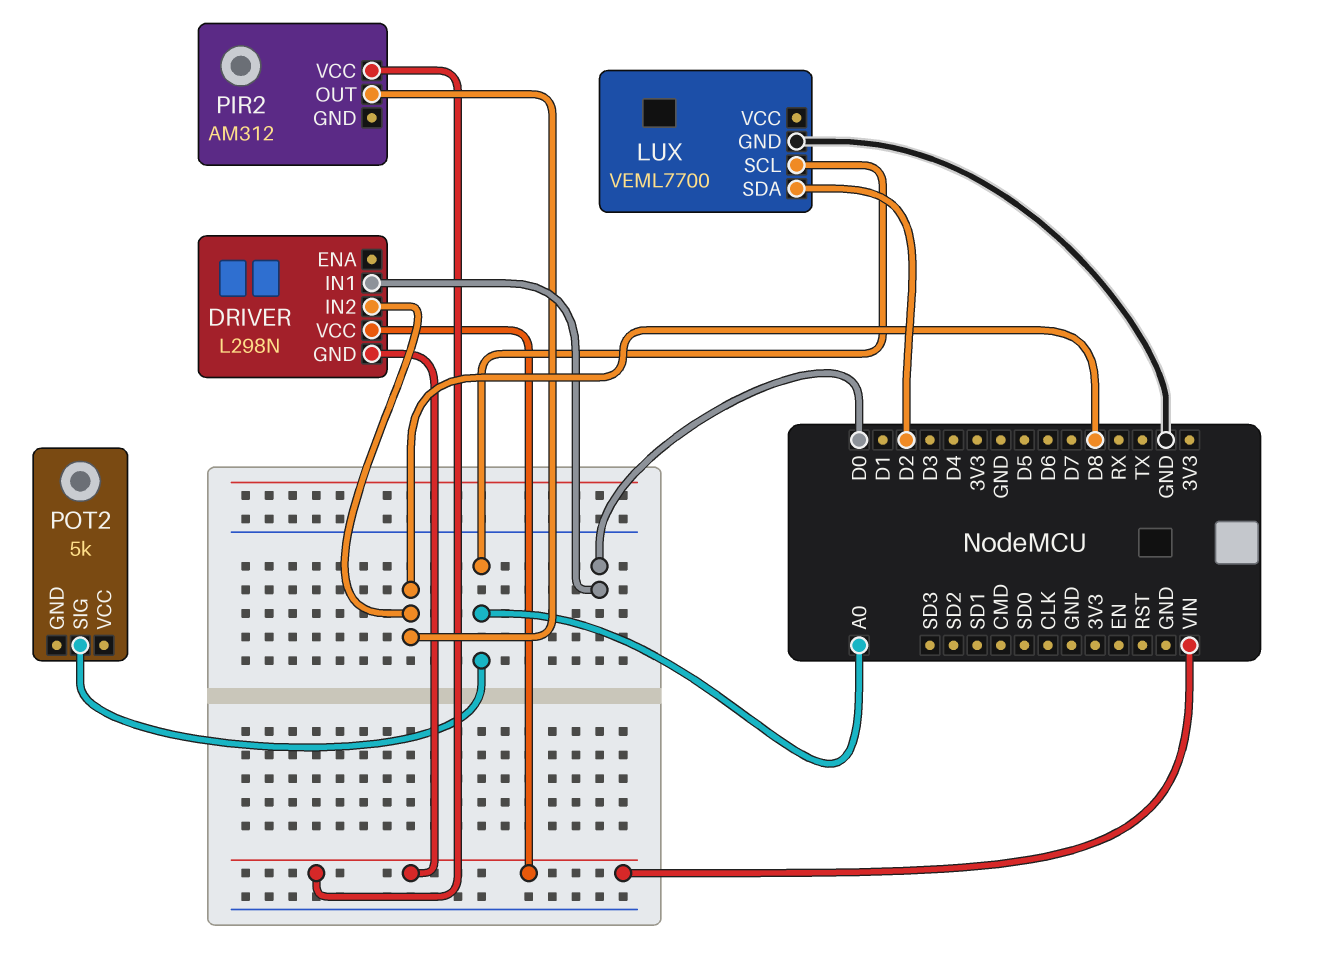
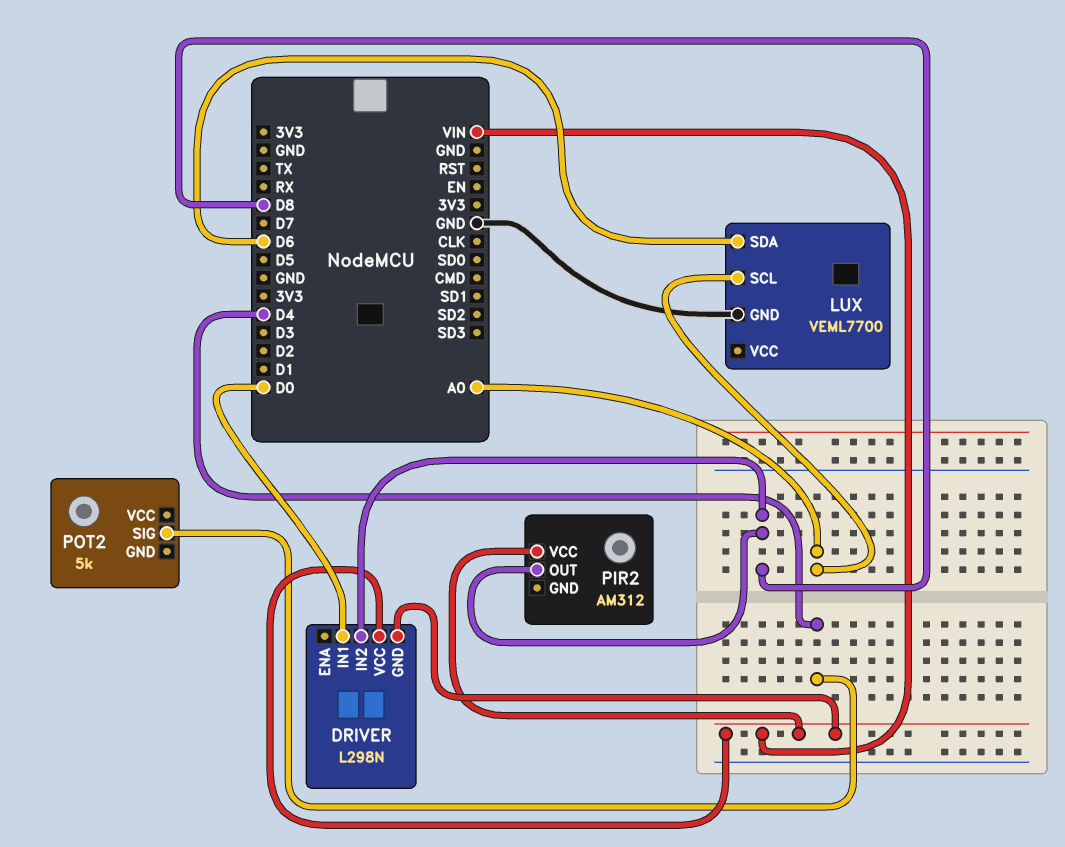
LUX pin SDA: D2 -> D6
POT2 pin SIG: A0 -> D4

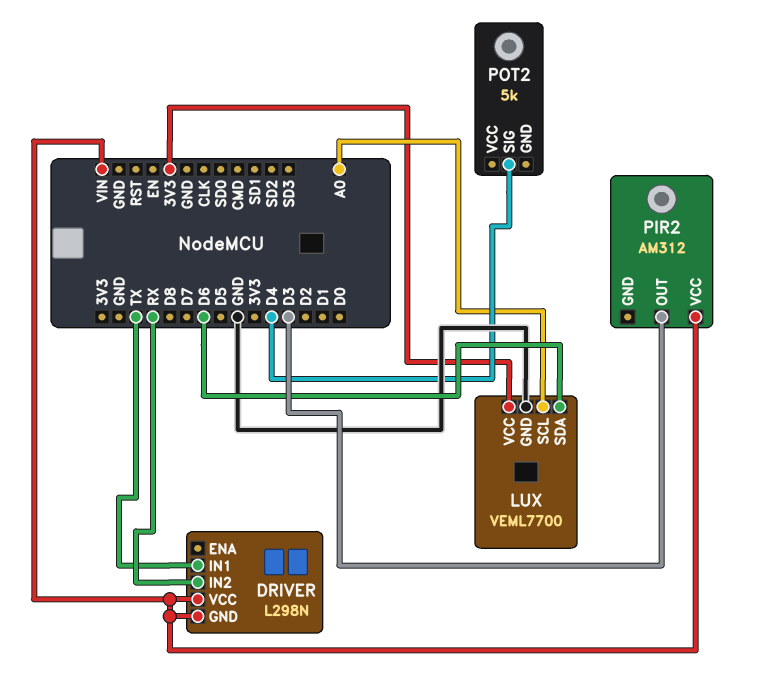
DRIVER pin IN1: D0 -> TX
DRIVER pin IN2: D8 -> RX
LUX pin VCC: none -> 3V3
PIR2 pin OUT: D8 -> D3

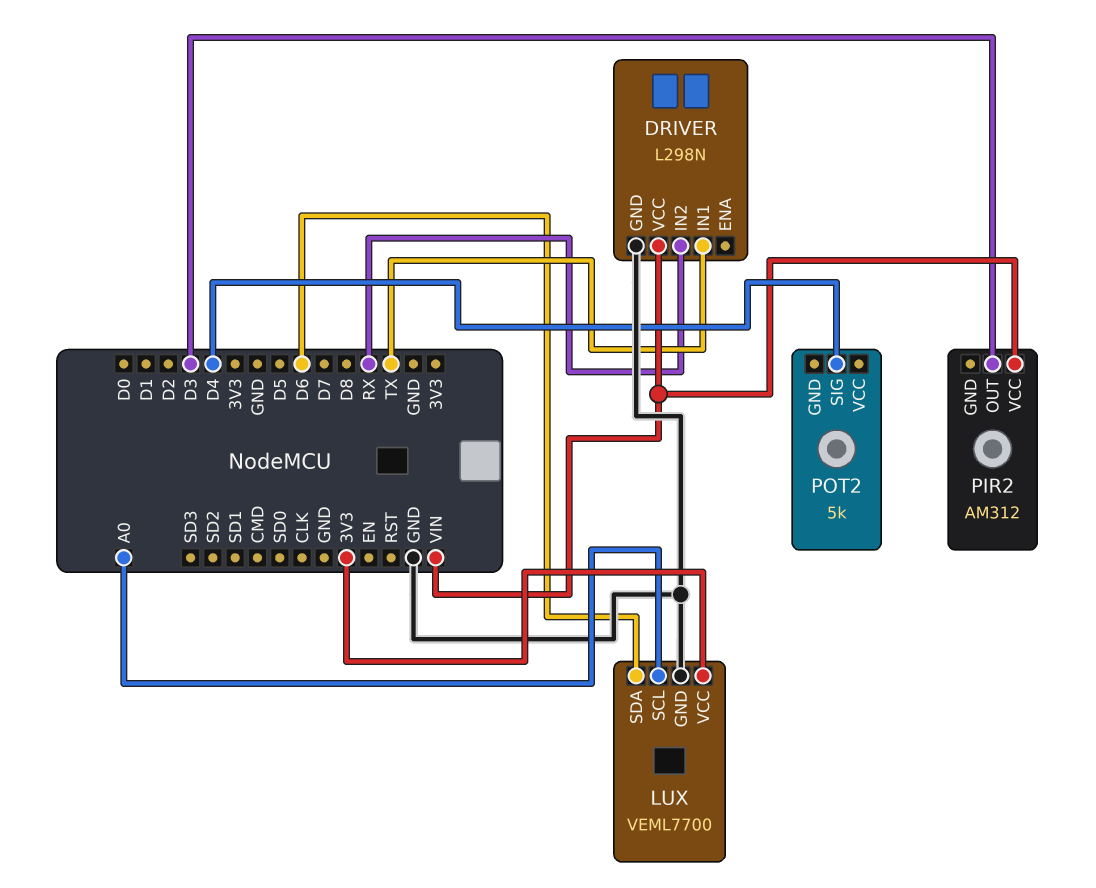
DRIVER pin GND: VIN -> GND

